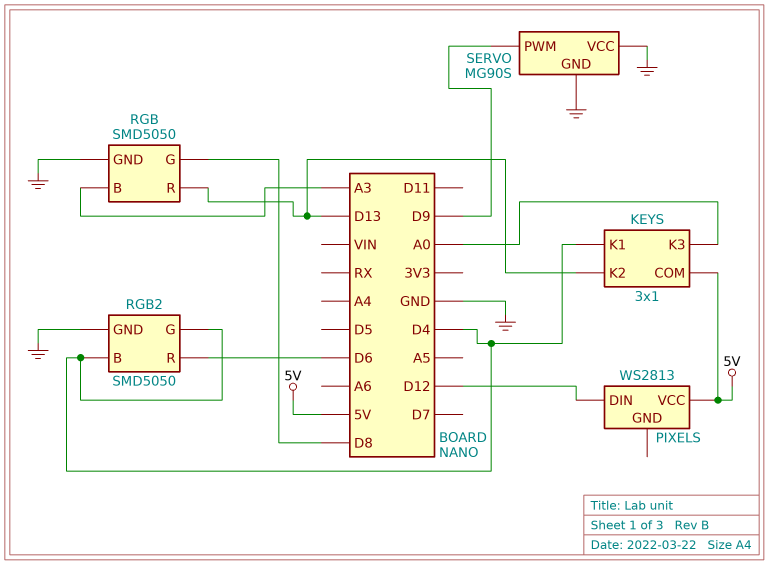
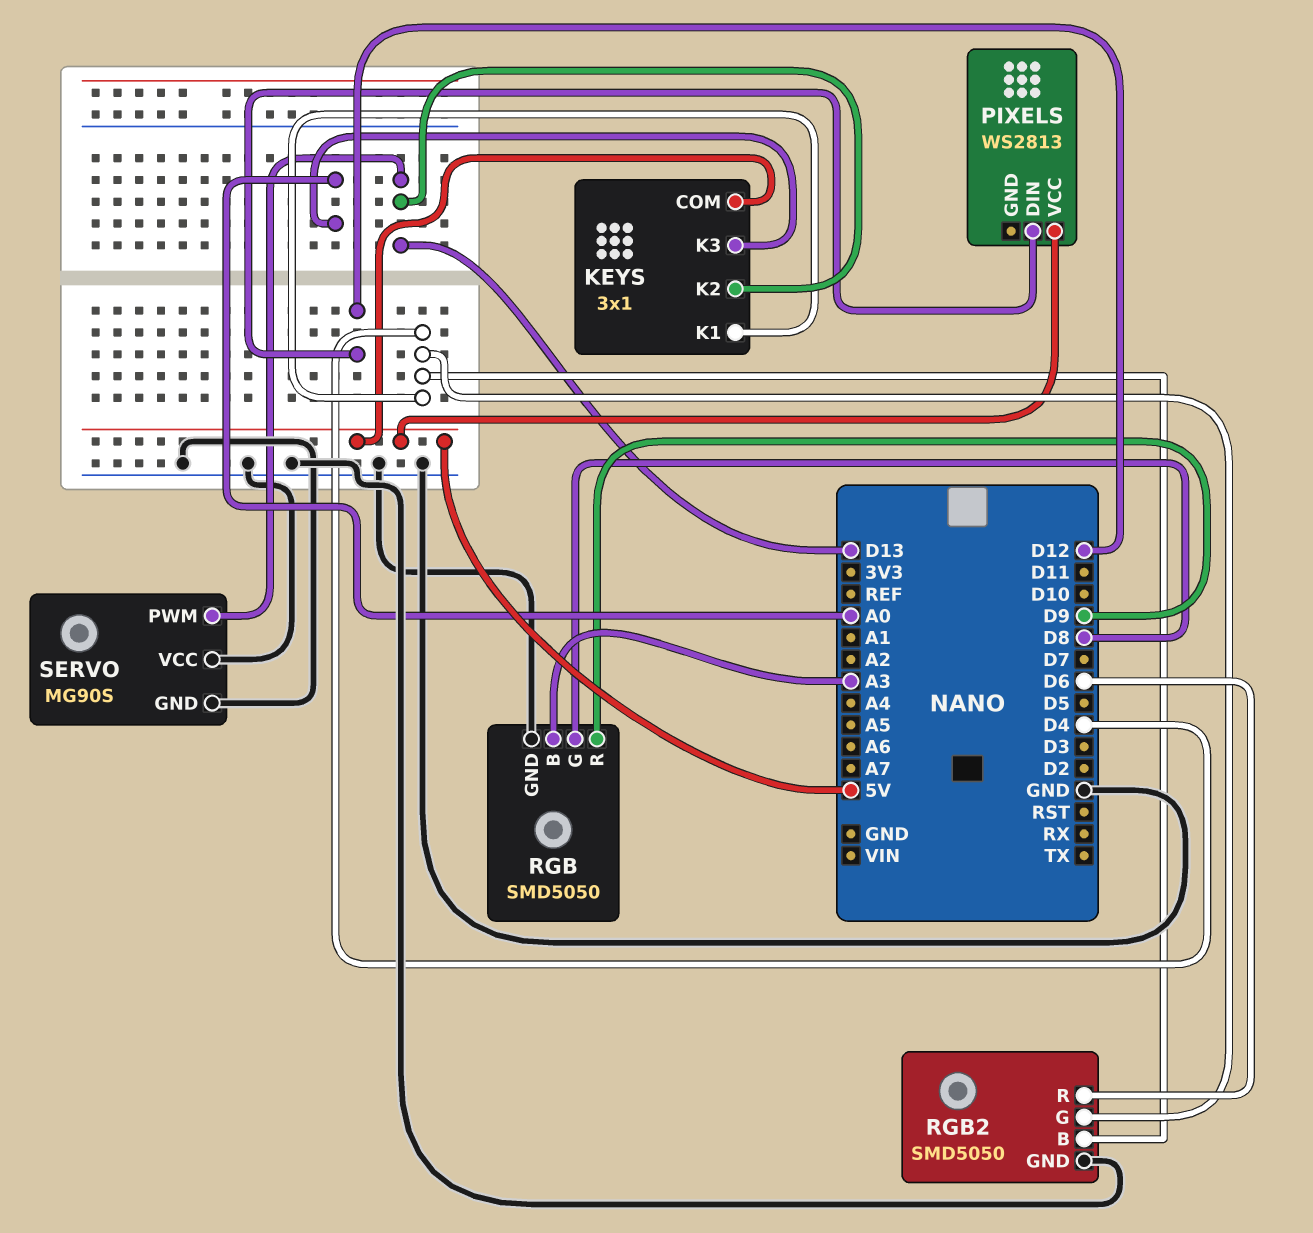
RGB pin R: D13 -> D9
SERVO pin PWM: D9 -> D13

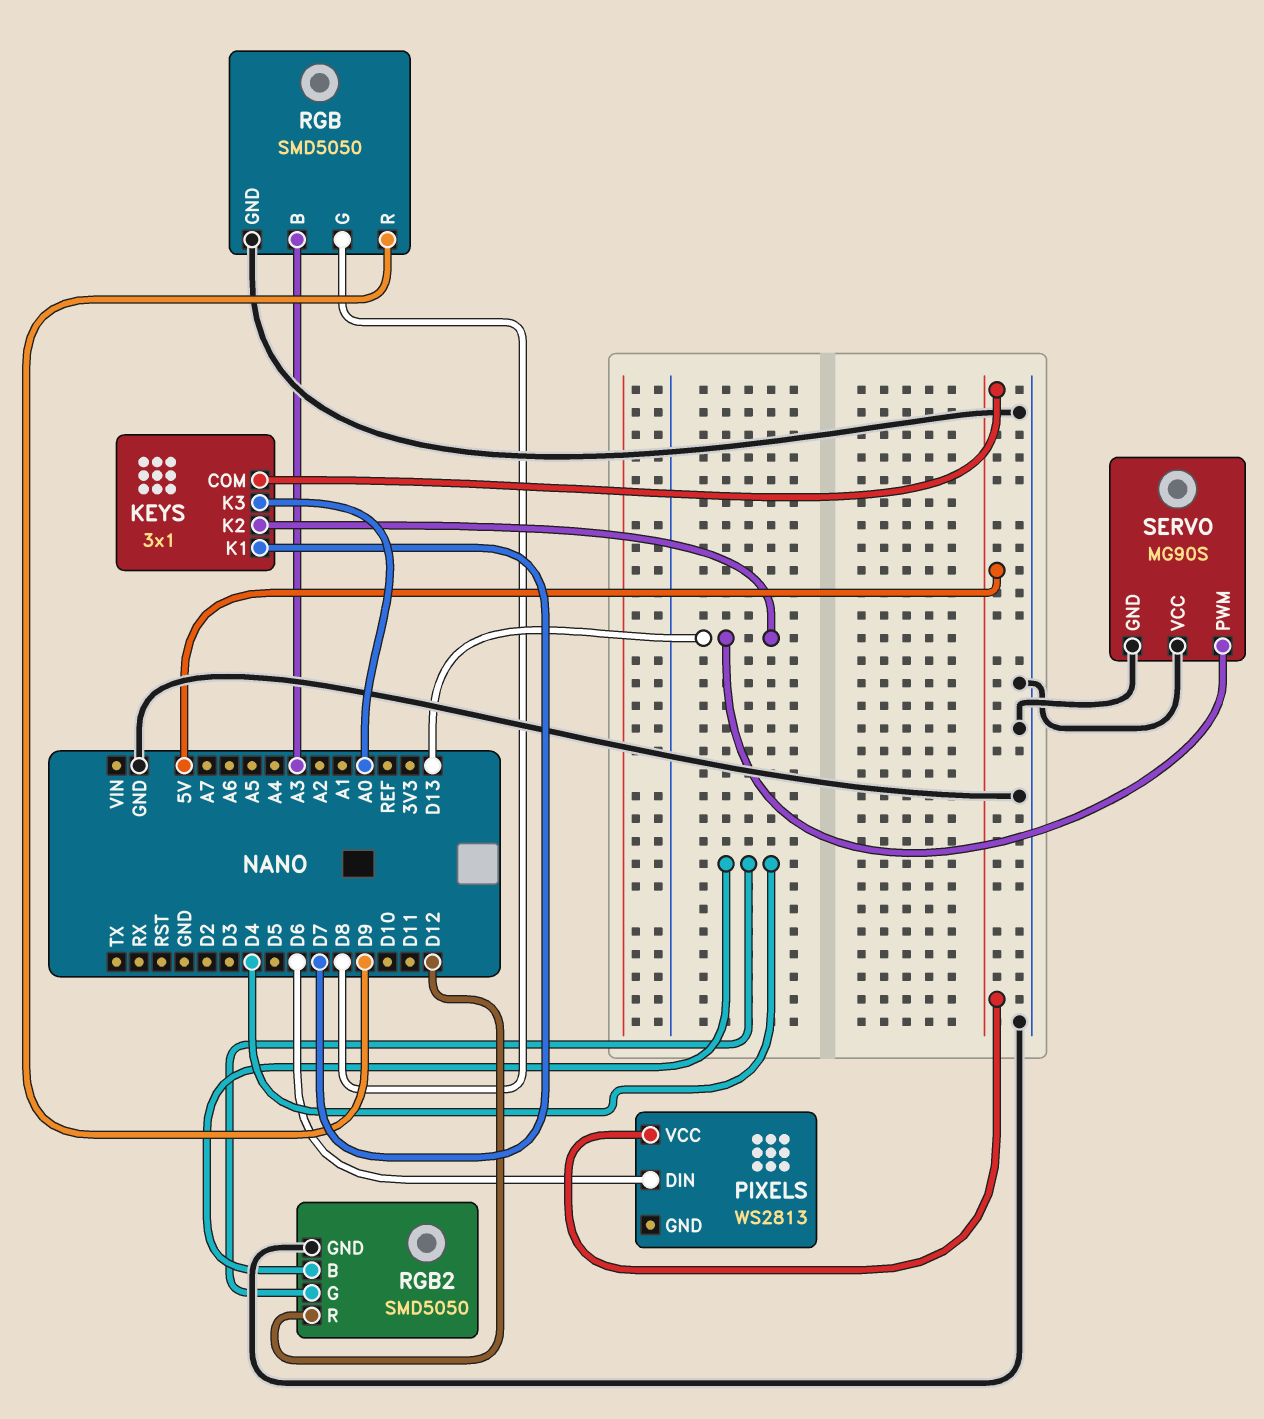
KEYS pin K1: D4 -> D7
PIXELS pin DIN: D12 -> D6
RGB2 pin R: D6 -> D12

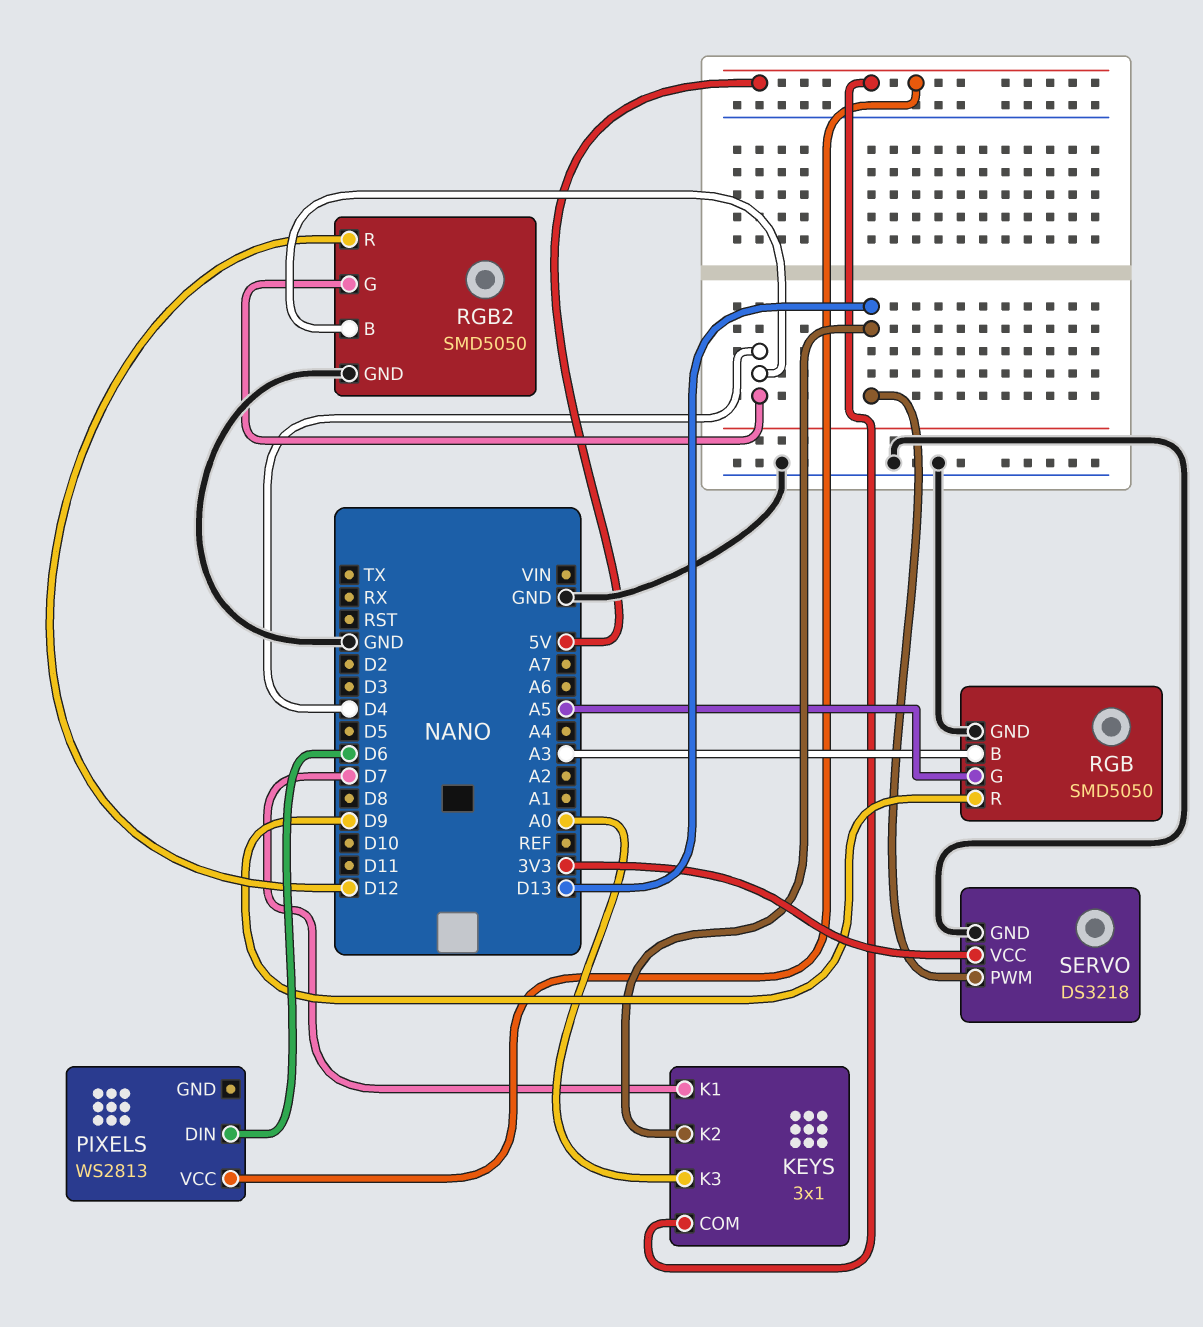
RGB pin G: D8 -> A5
SERVO: MG90S -> DS3218
SERVO pin VCC: GND -> 3V3

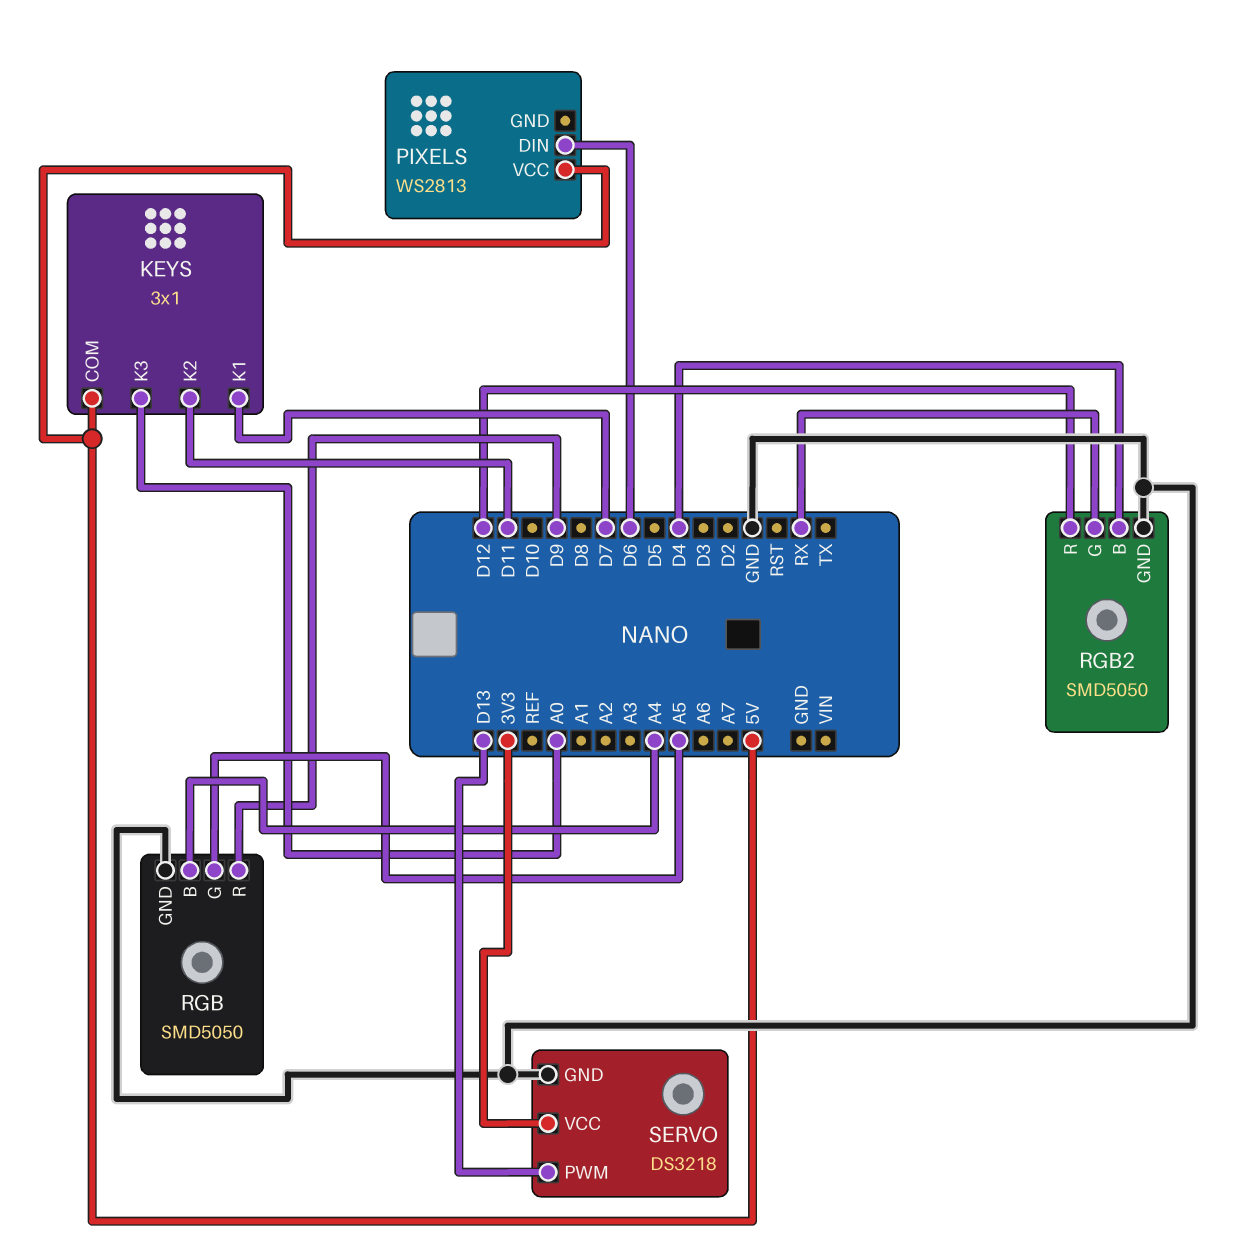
KEYS pin K2: D13 -> D11
RGB pin B: A3 -> A4
RGB2 pin G: D4 -> RX

